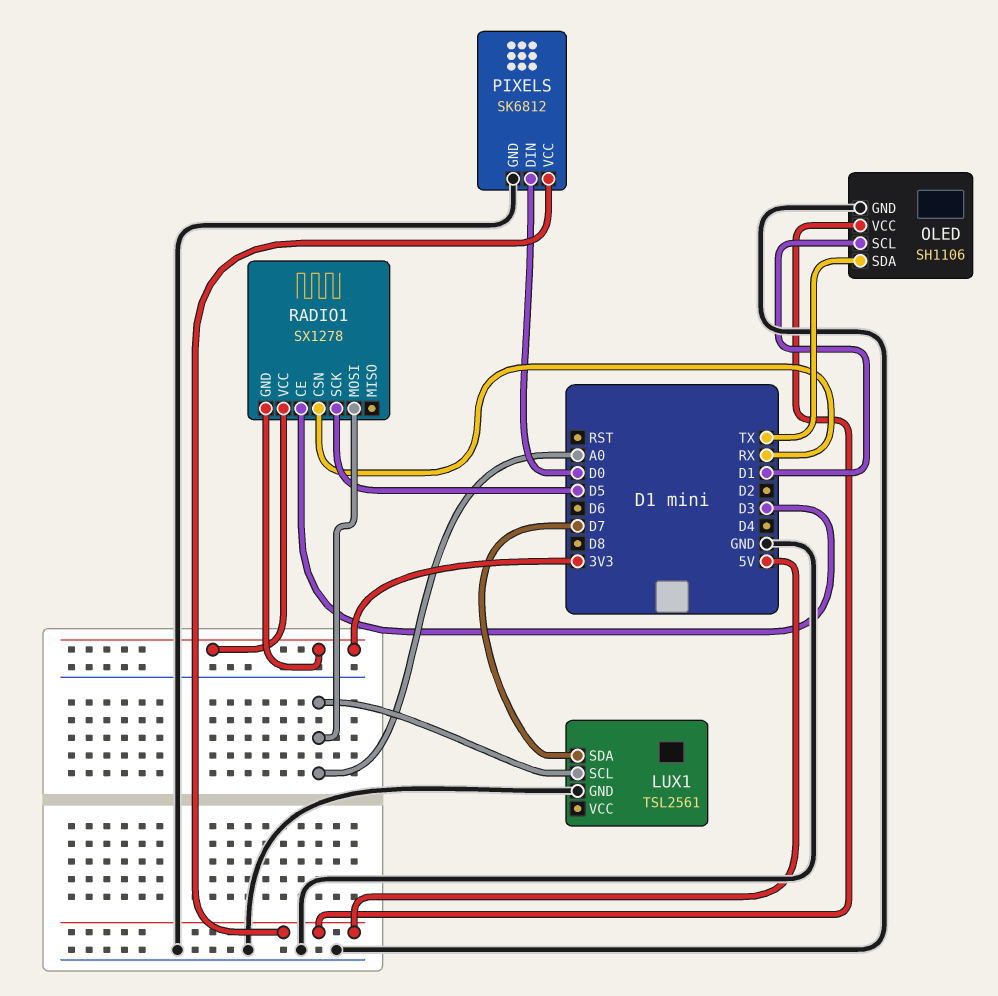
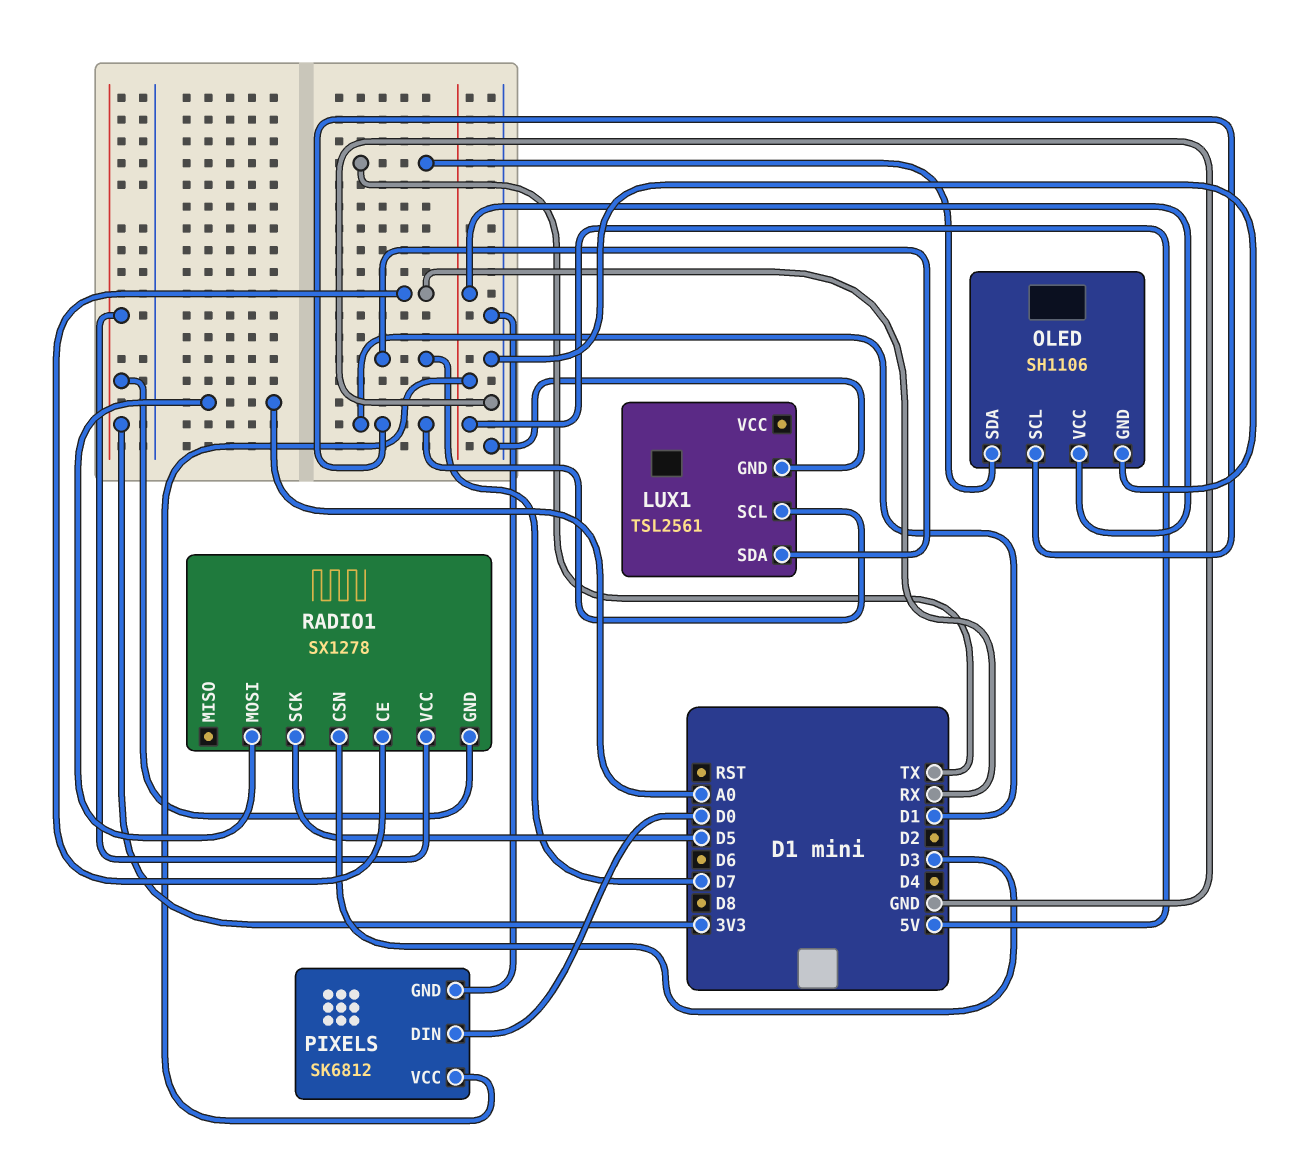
LUX1 pin SCL: A0 -> D1
RADIO1 pin CE: D3 -> RX
RADIO1 pin CSN: RX -> D3

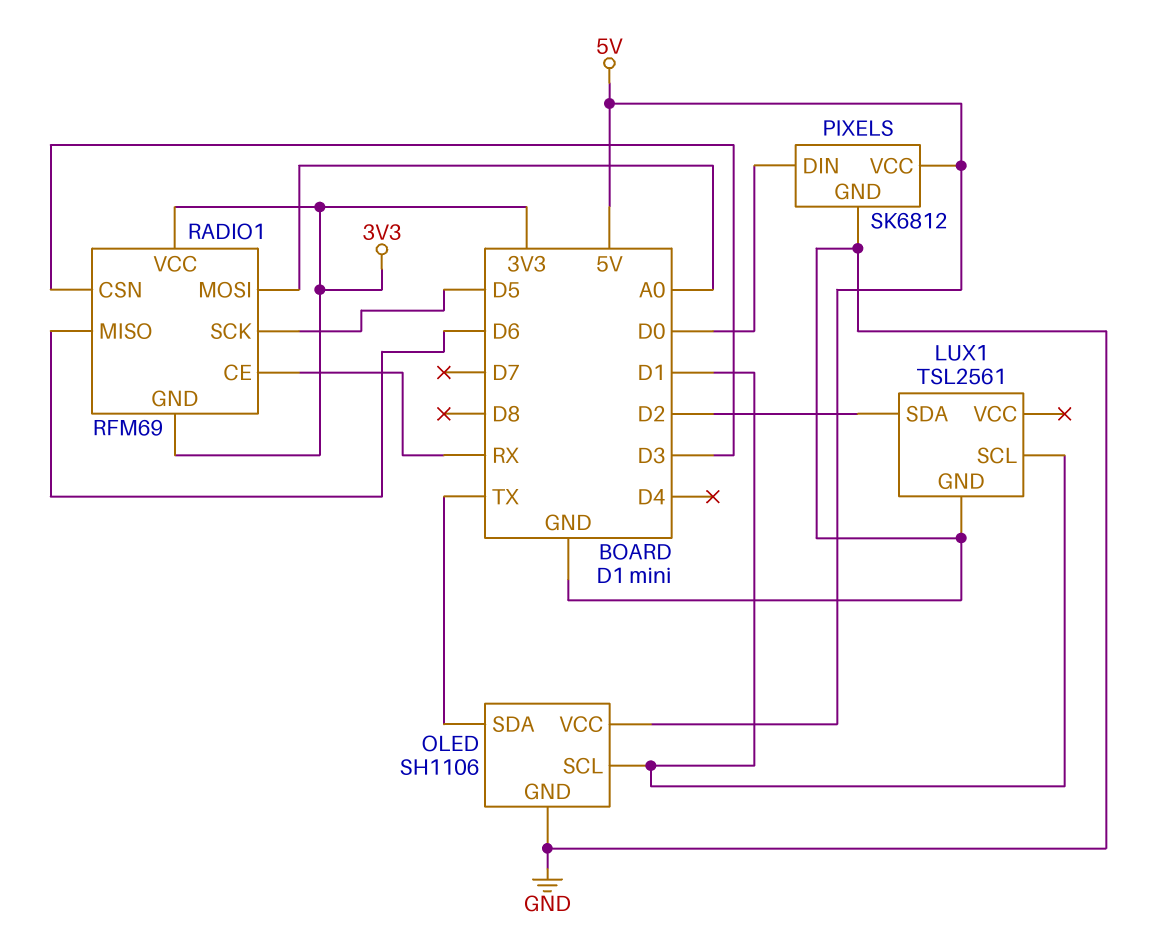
LUX1 pin SDA: D7 -> D2
RADIO1: SX1278 -> RFM69
RADIO1 pin MISO: none -> D6

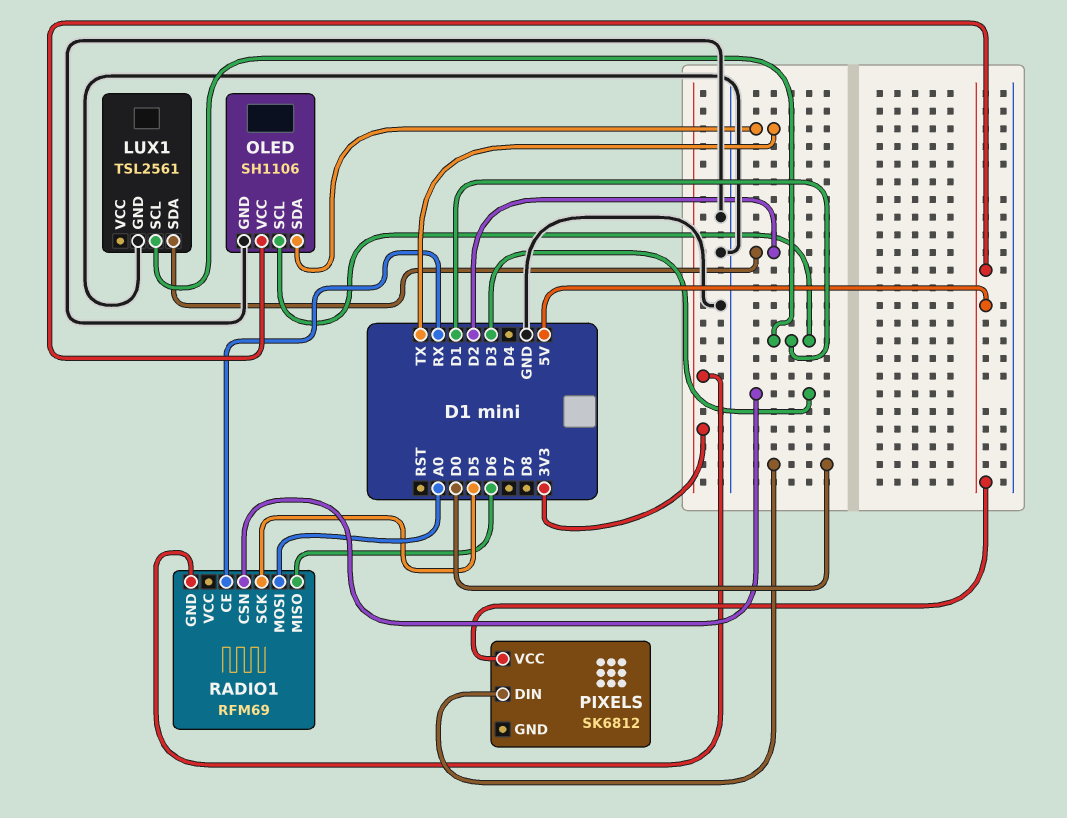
PIXELS pin GND: GND -> none
RADIO1 pin VCC: 3V3 -> none

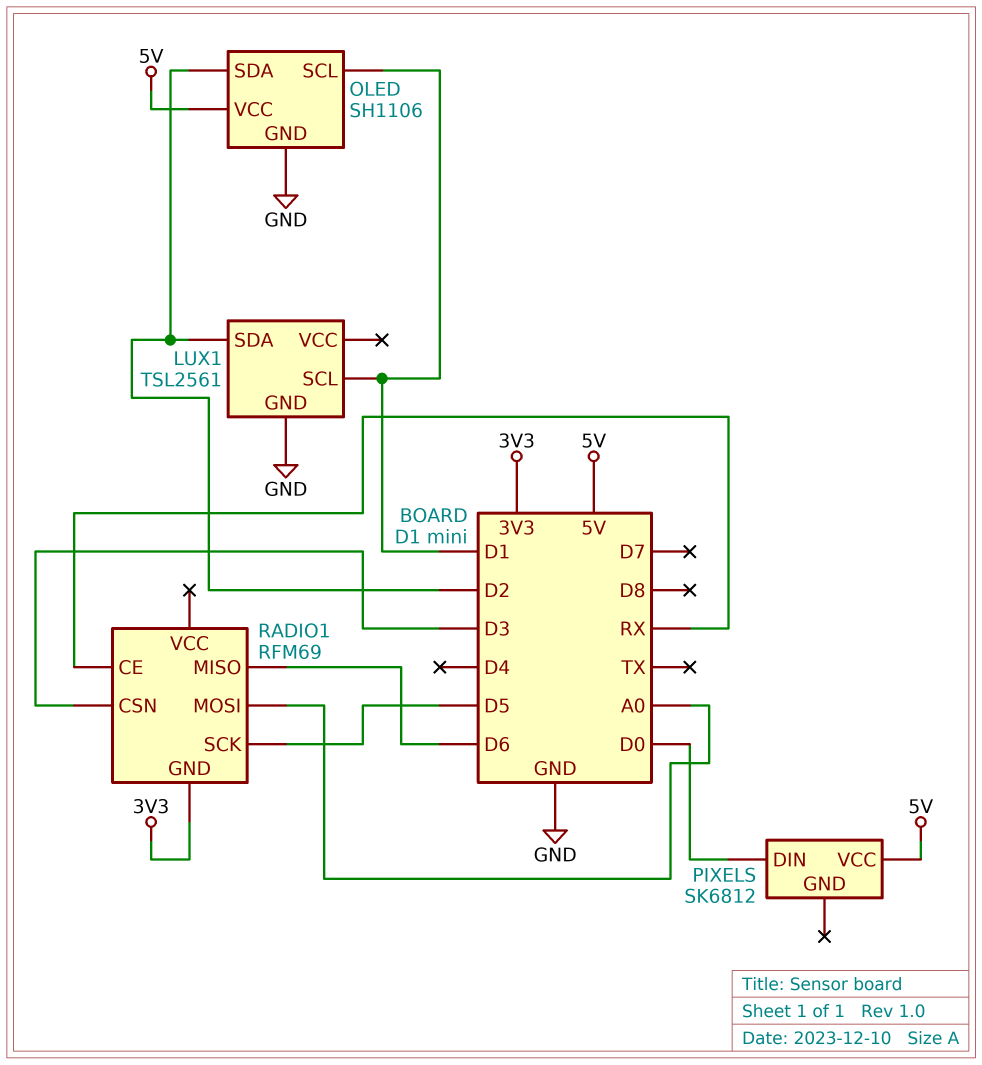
OLED pin SDA: TX -> D2

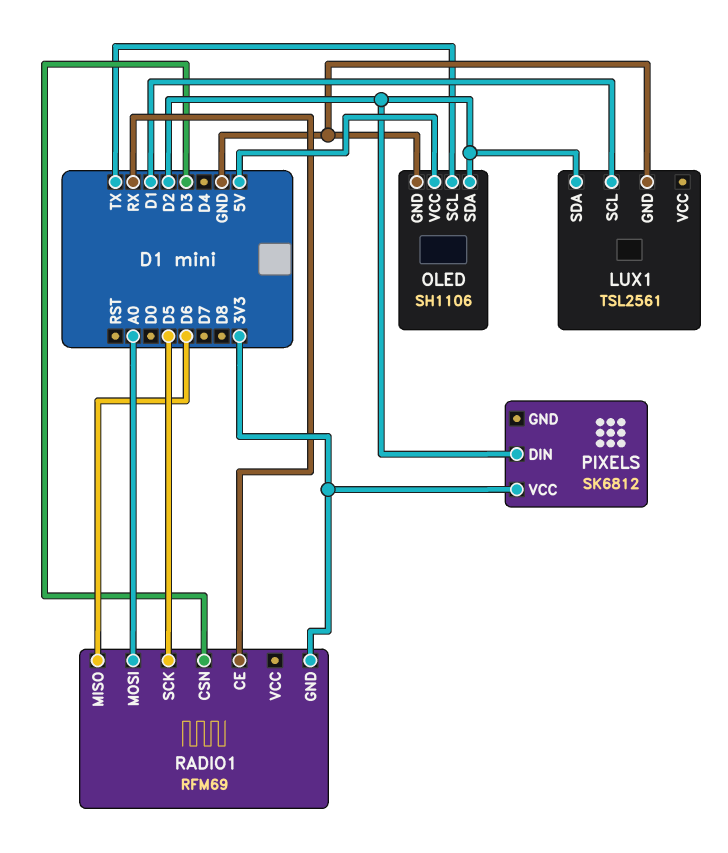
OLED pin SCL: D1 -> TX
PIXELS pin DIN: D0 -> D2
PIXELS pin VCC: 5V -> 3V3

